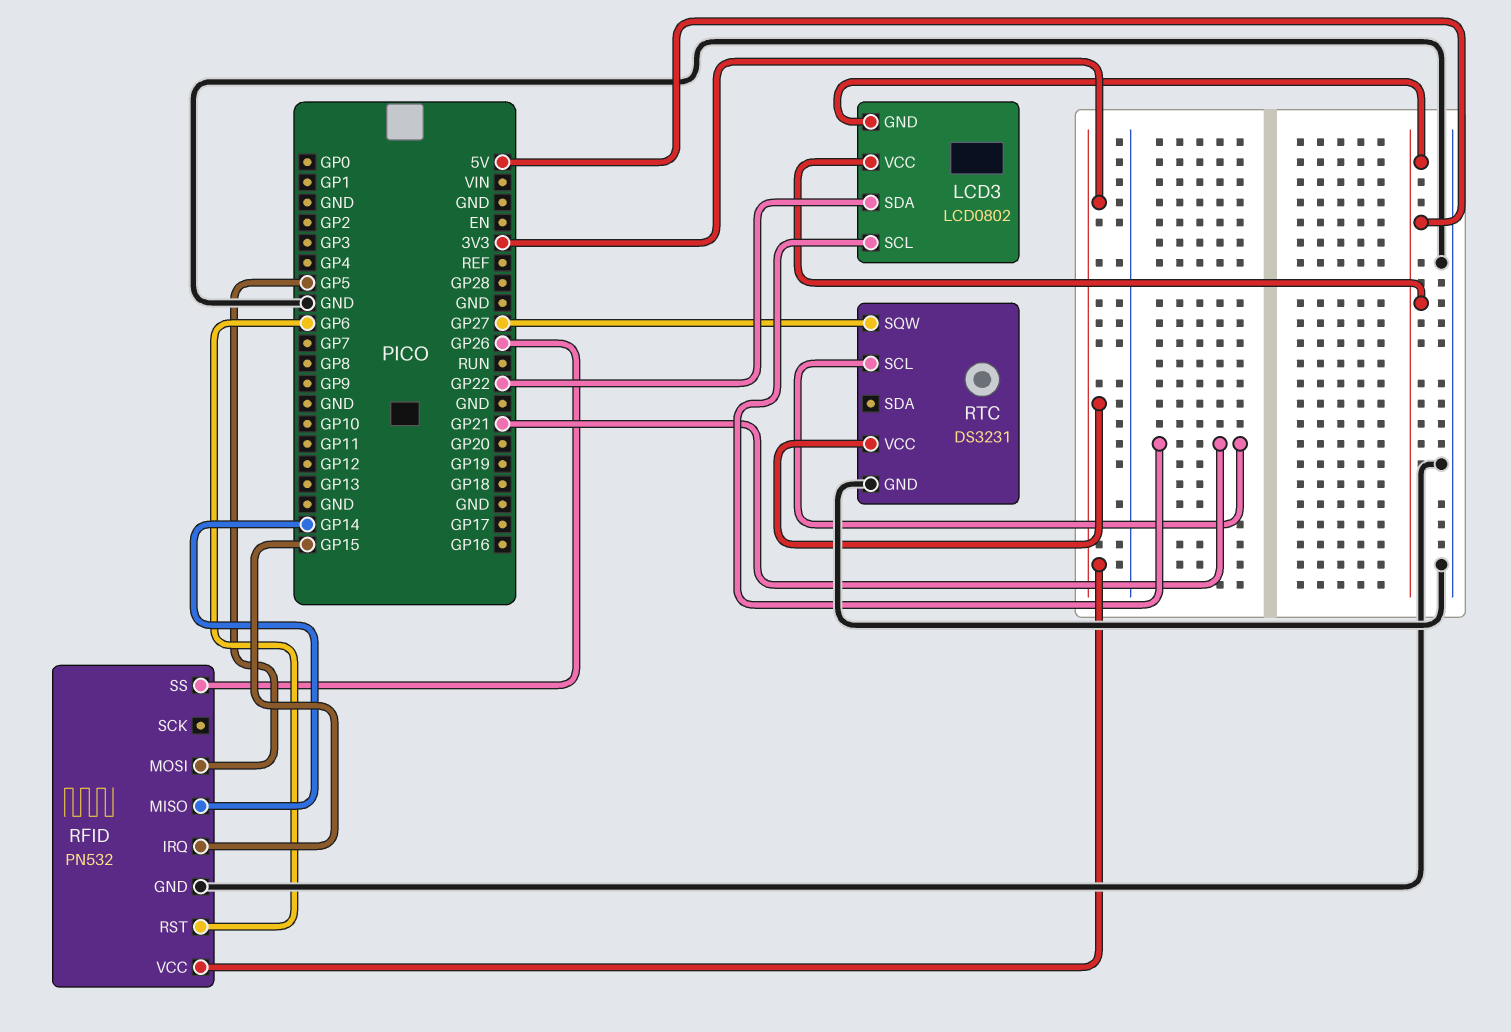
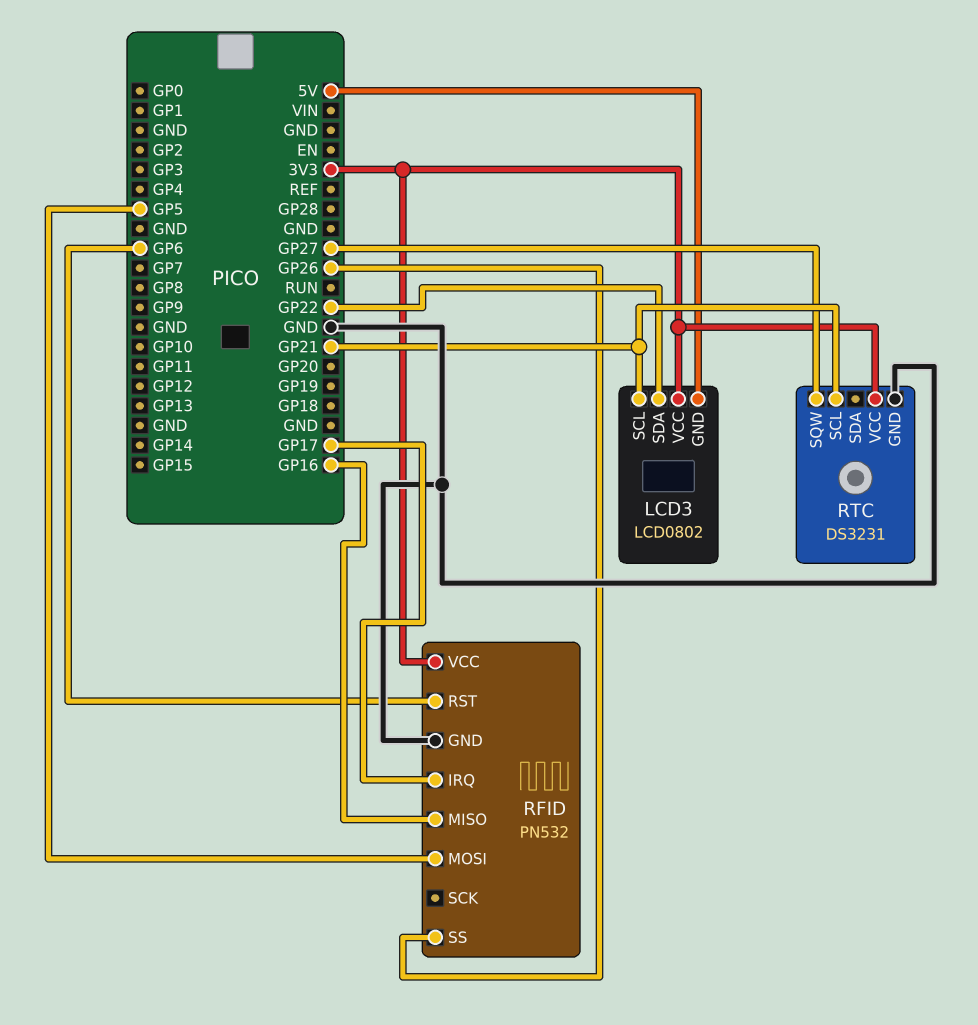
LCD3 pin VCC: 5V -> 3V3
RFID pin IRQ: GP15 -> GP17
RFID pin MISO: GP14 -> GP16

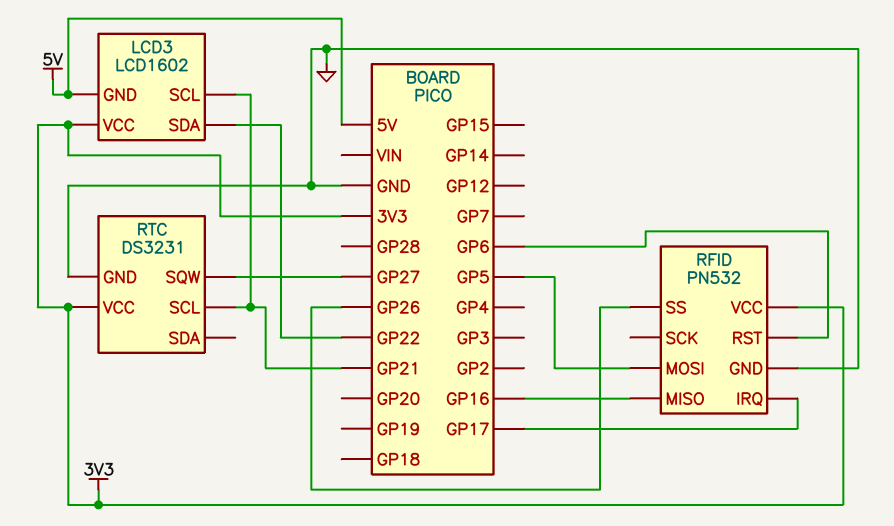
LCD3: LCD0802 -> LCD1602

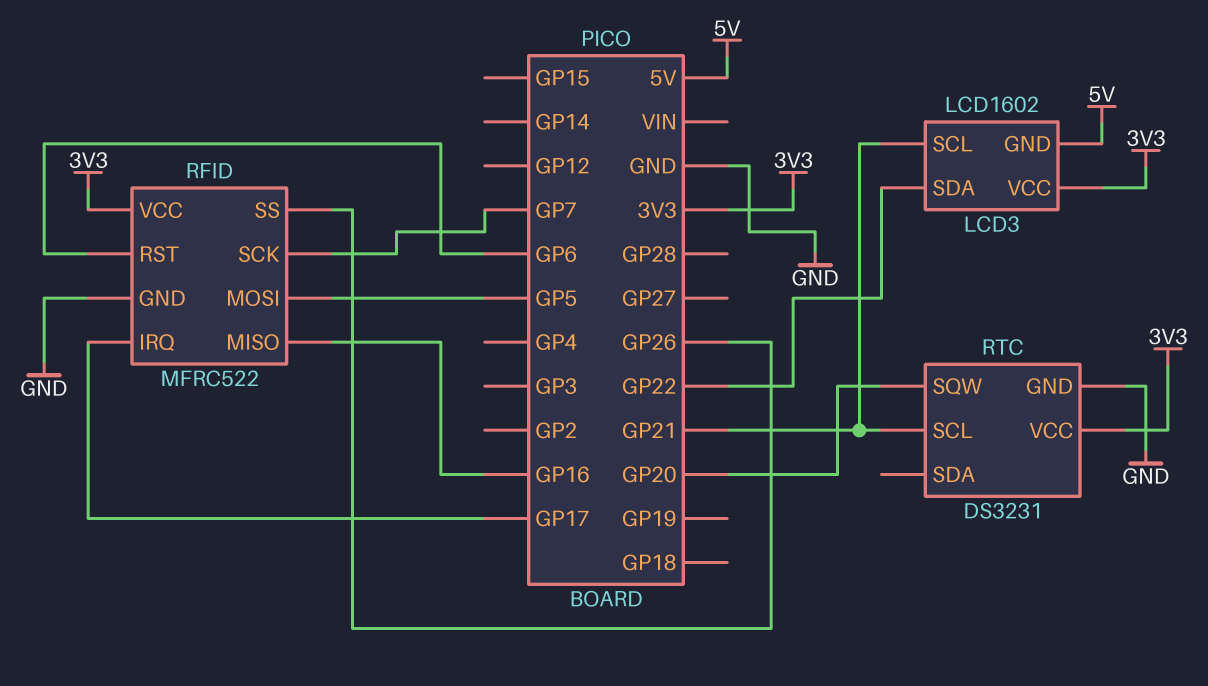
RFID: PN532 -> MFRC522
RFID pin SCK: none -> GP7
RTC pin SQW: GP27 -> GP20

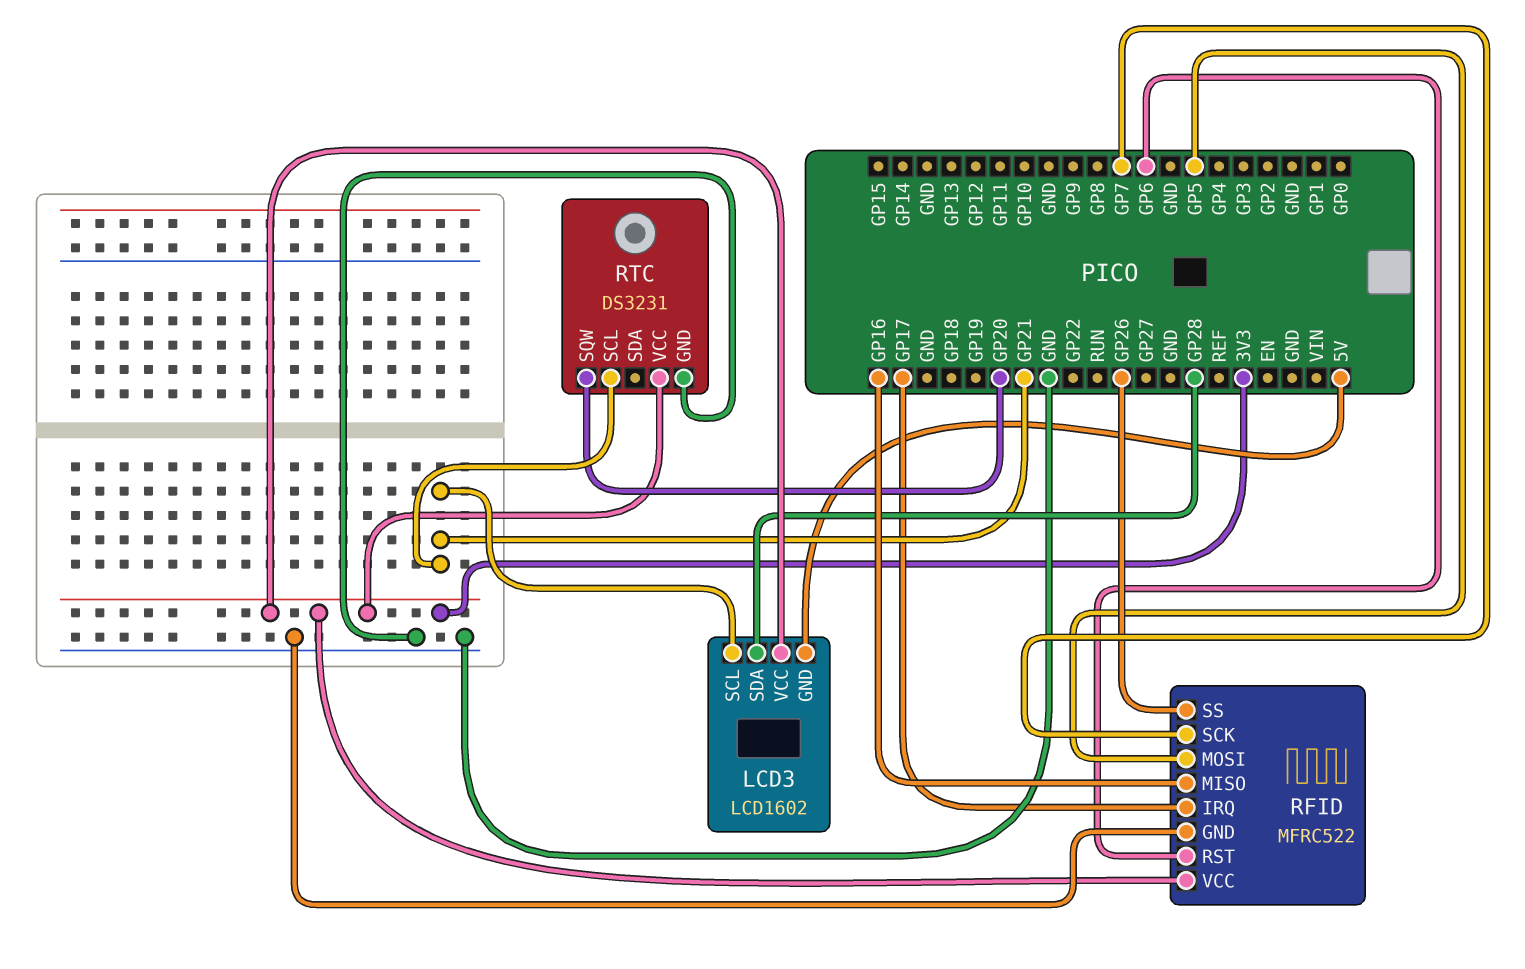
LCD3 pin SDA: GP22 -> GP28

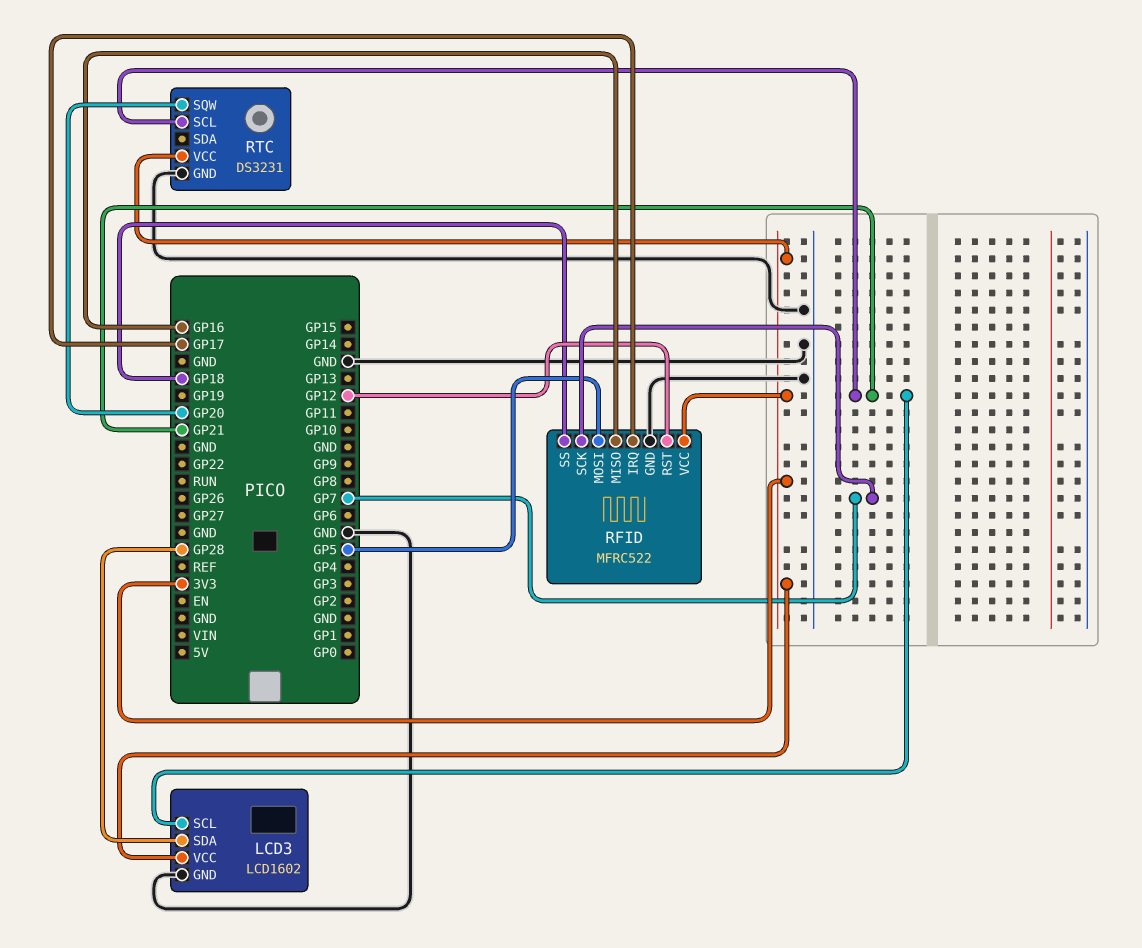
LCD3 pin GND: 5V -> GND
RFID pin RST: GP6 -> GP12
RFID pin SS: GP26 -> GP18

